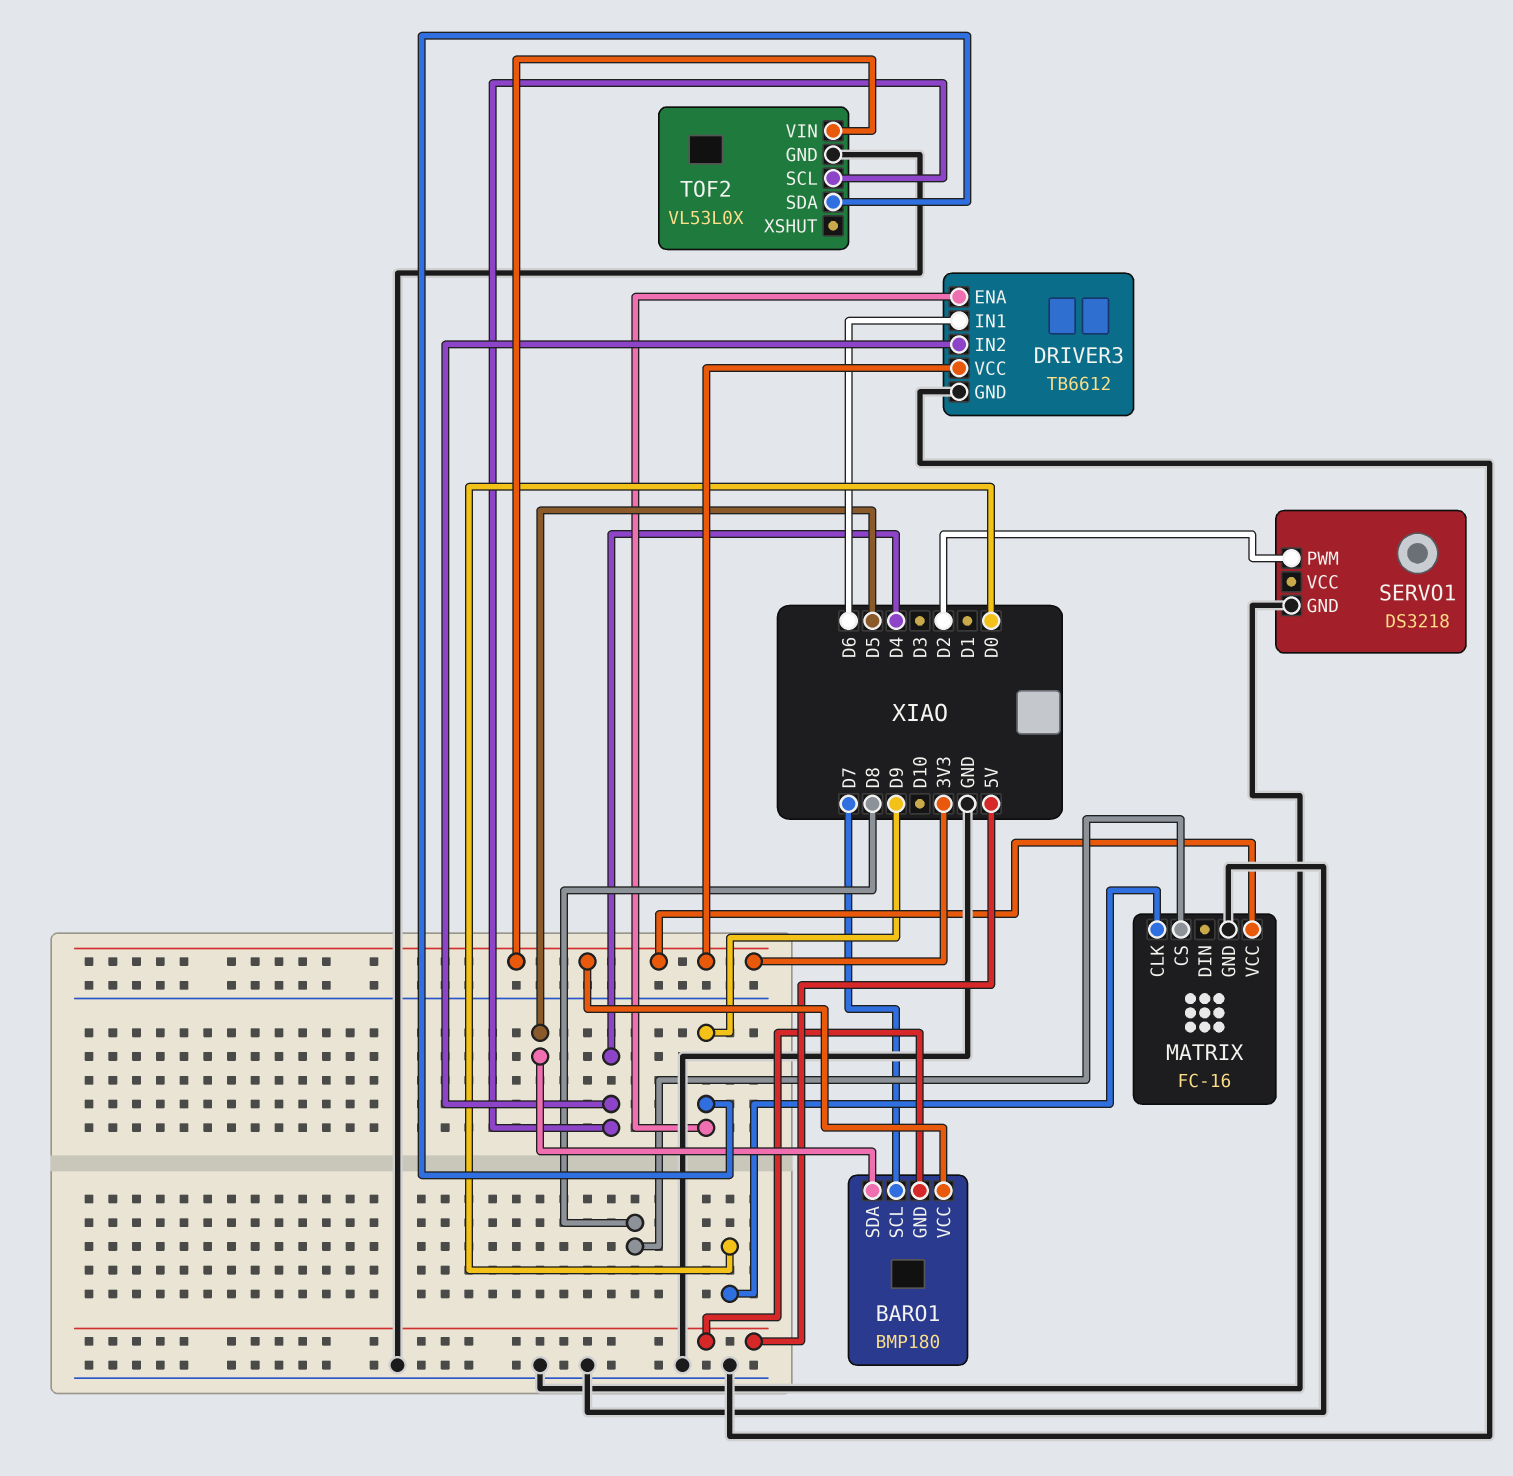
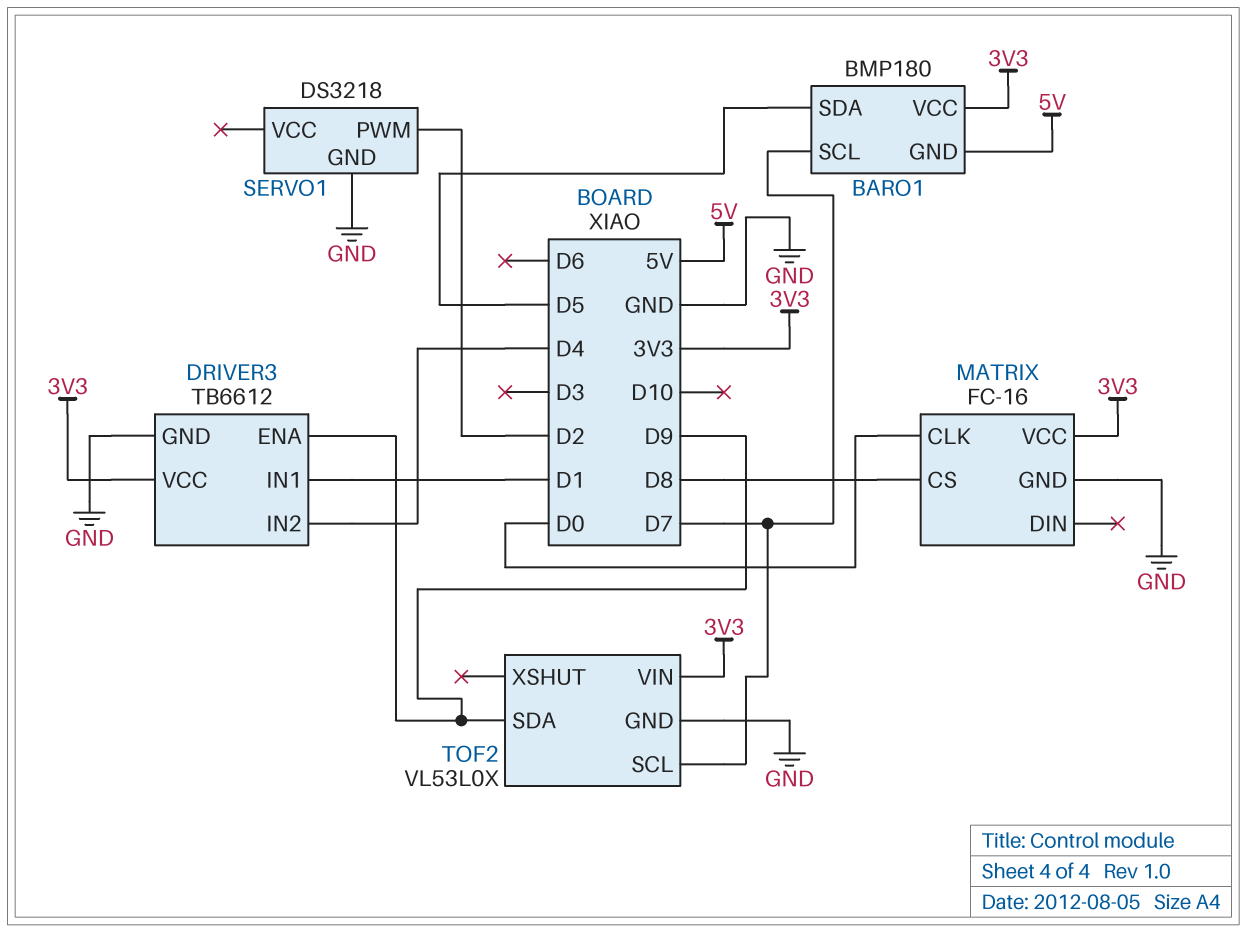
DRIVER3 pin IN1: D6 -> D1
TOF2 pin SCL: D4 -> D7

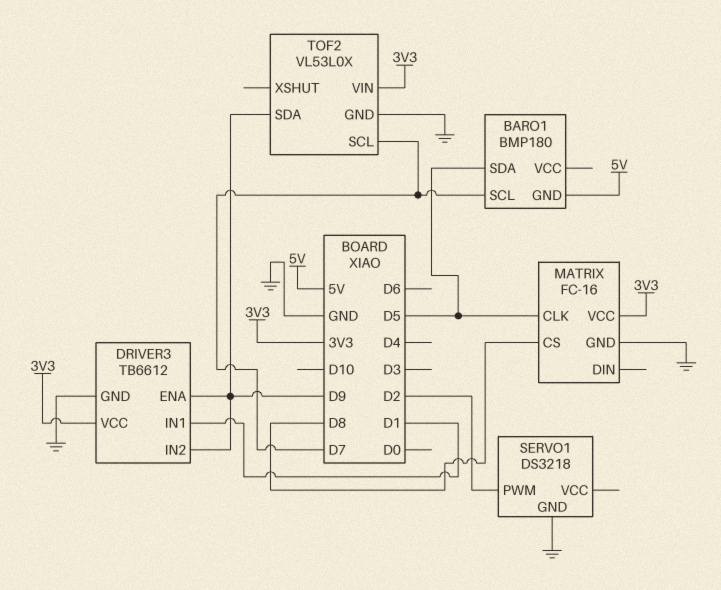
BARO1 pin VCC: 3V3 -> none
DRIVER3 pin IN2: D4 -> D9
MATRIX pin CLK: D0 -> D5

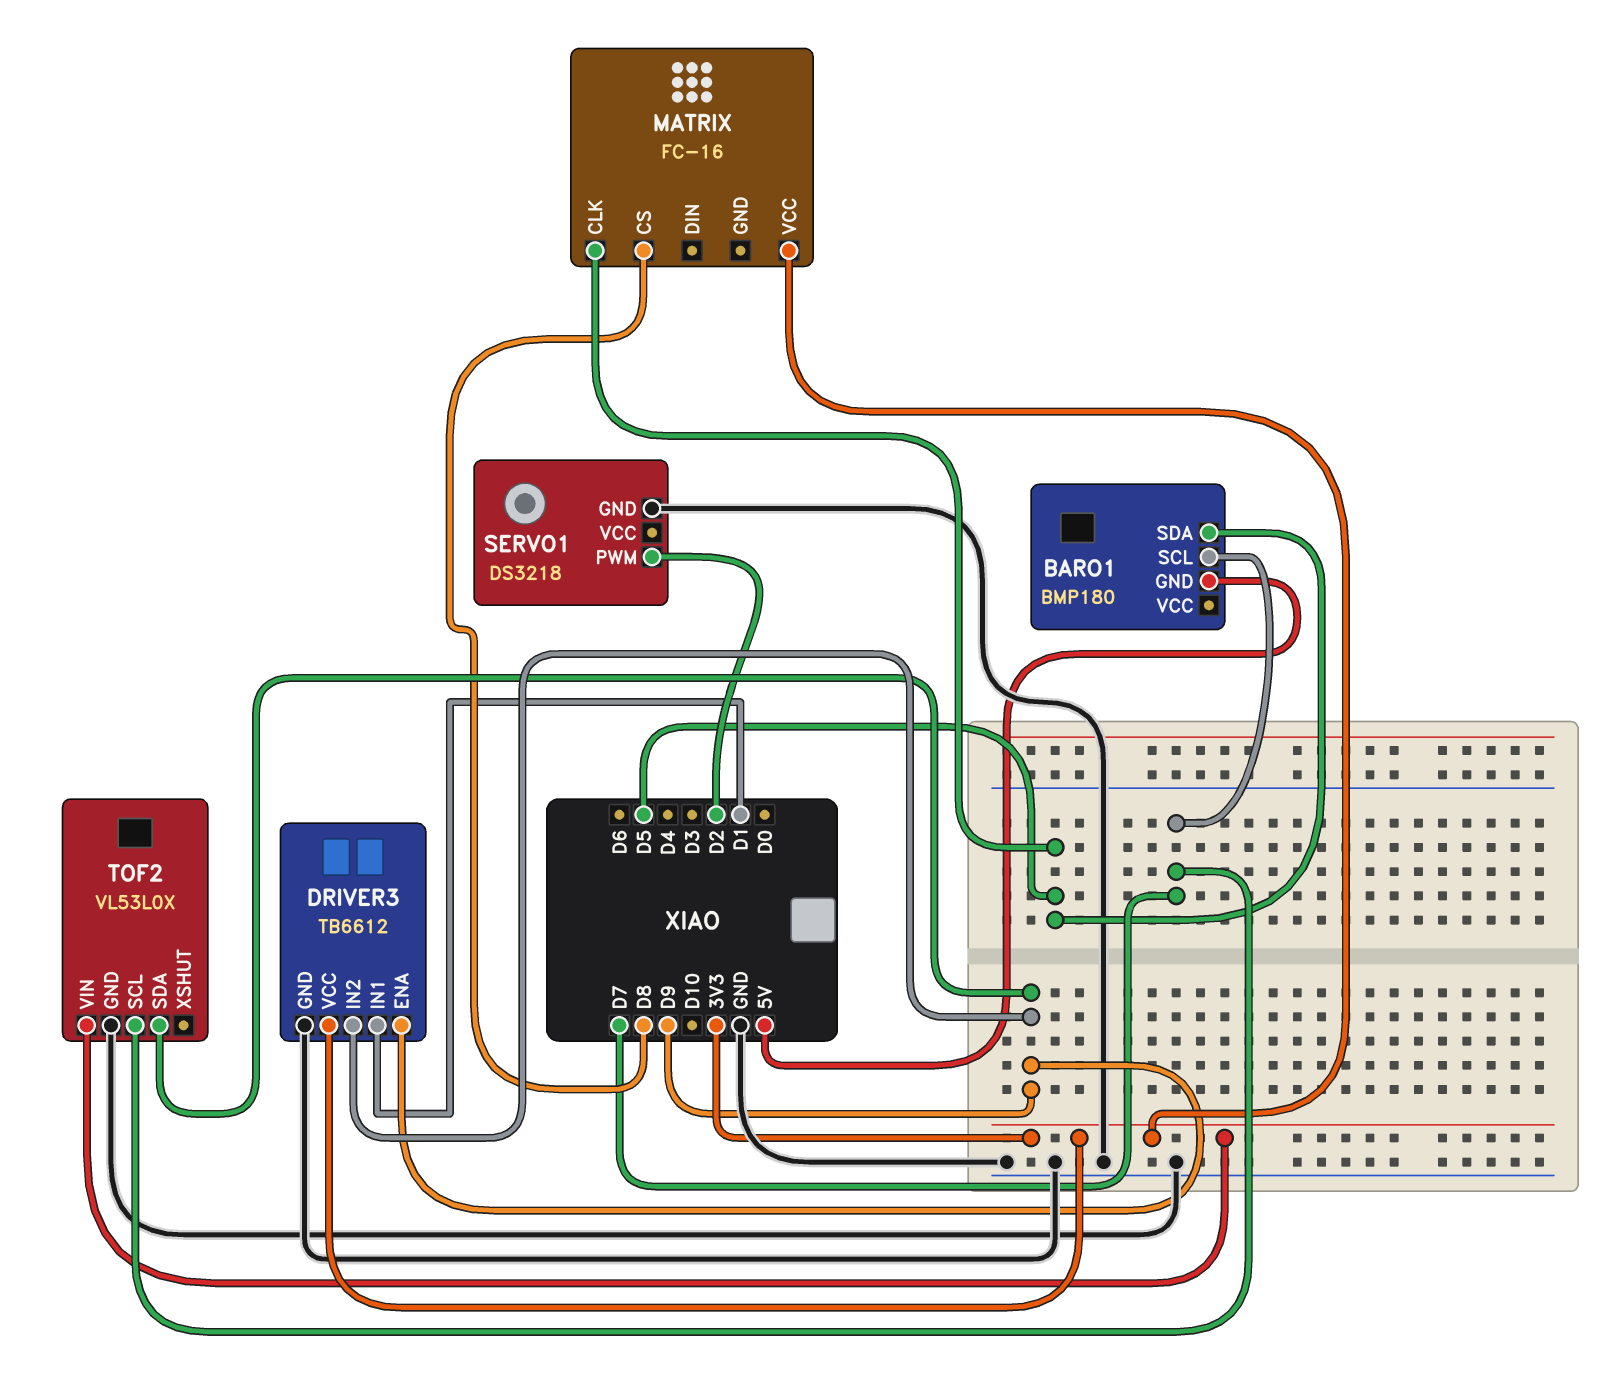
MATRIX pin GND: GND -> none

